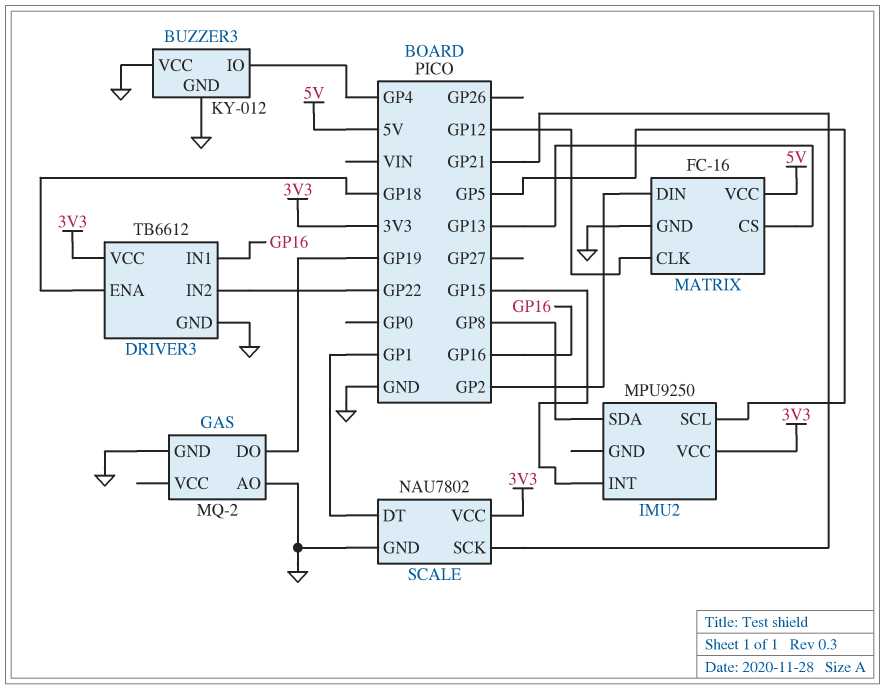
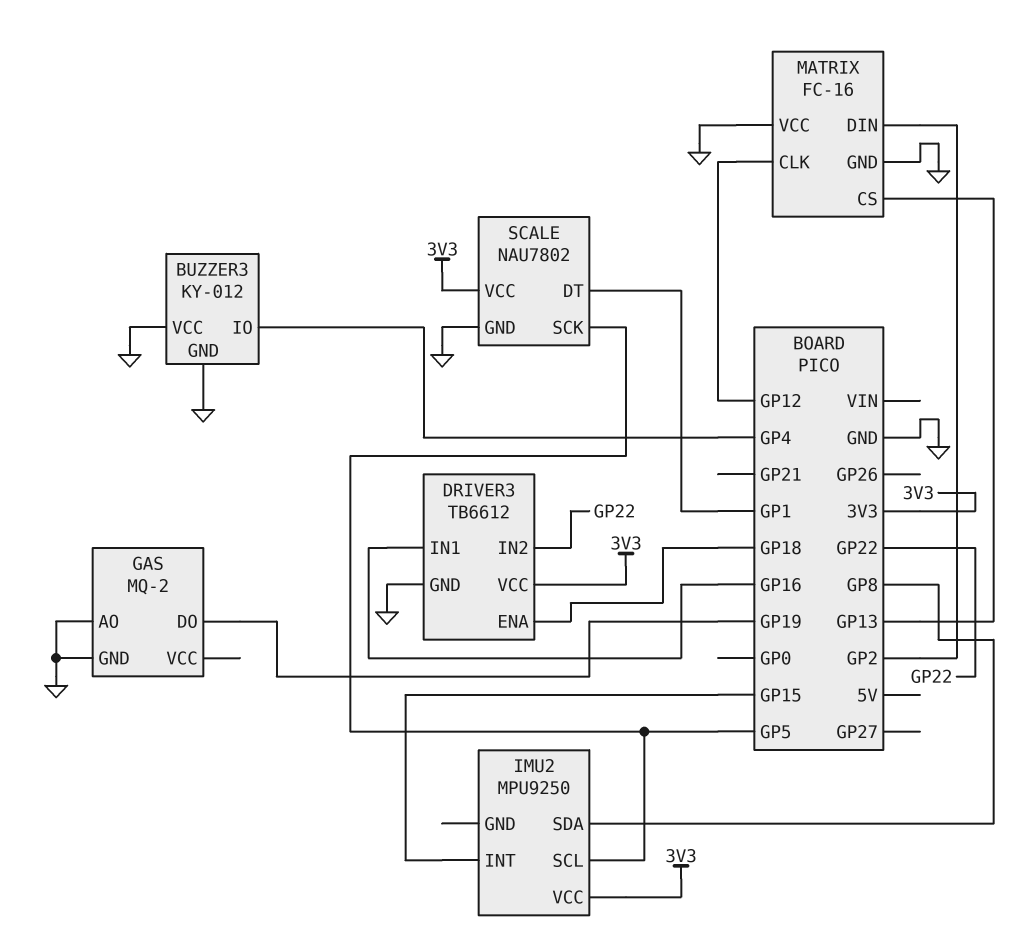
MATRIX pin VCC: 5V -> GND
SCALE pin SCK: GP21 -> GP5

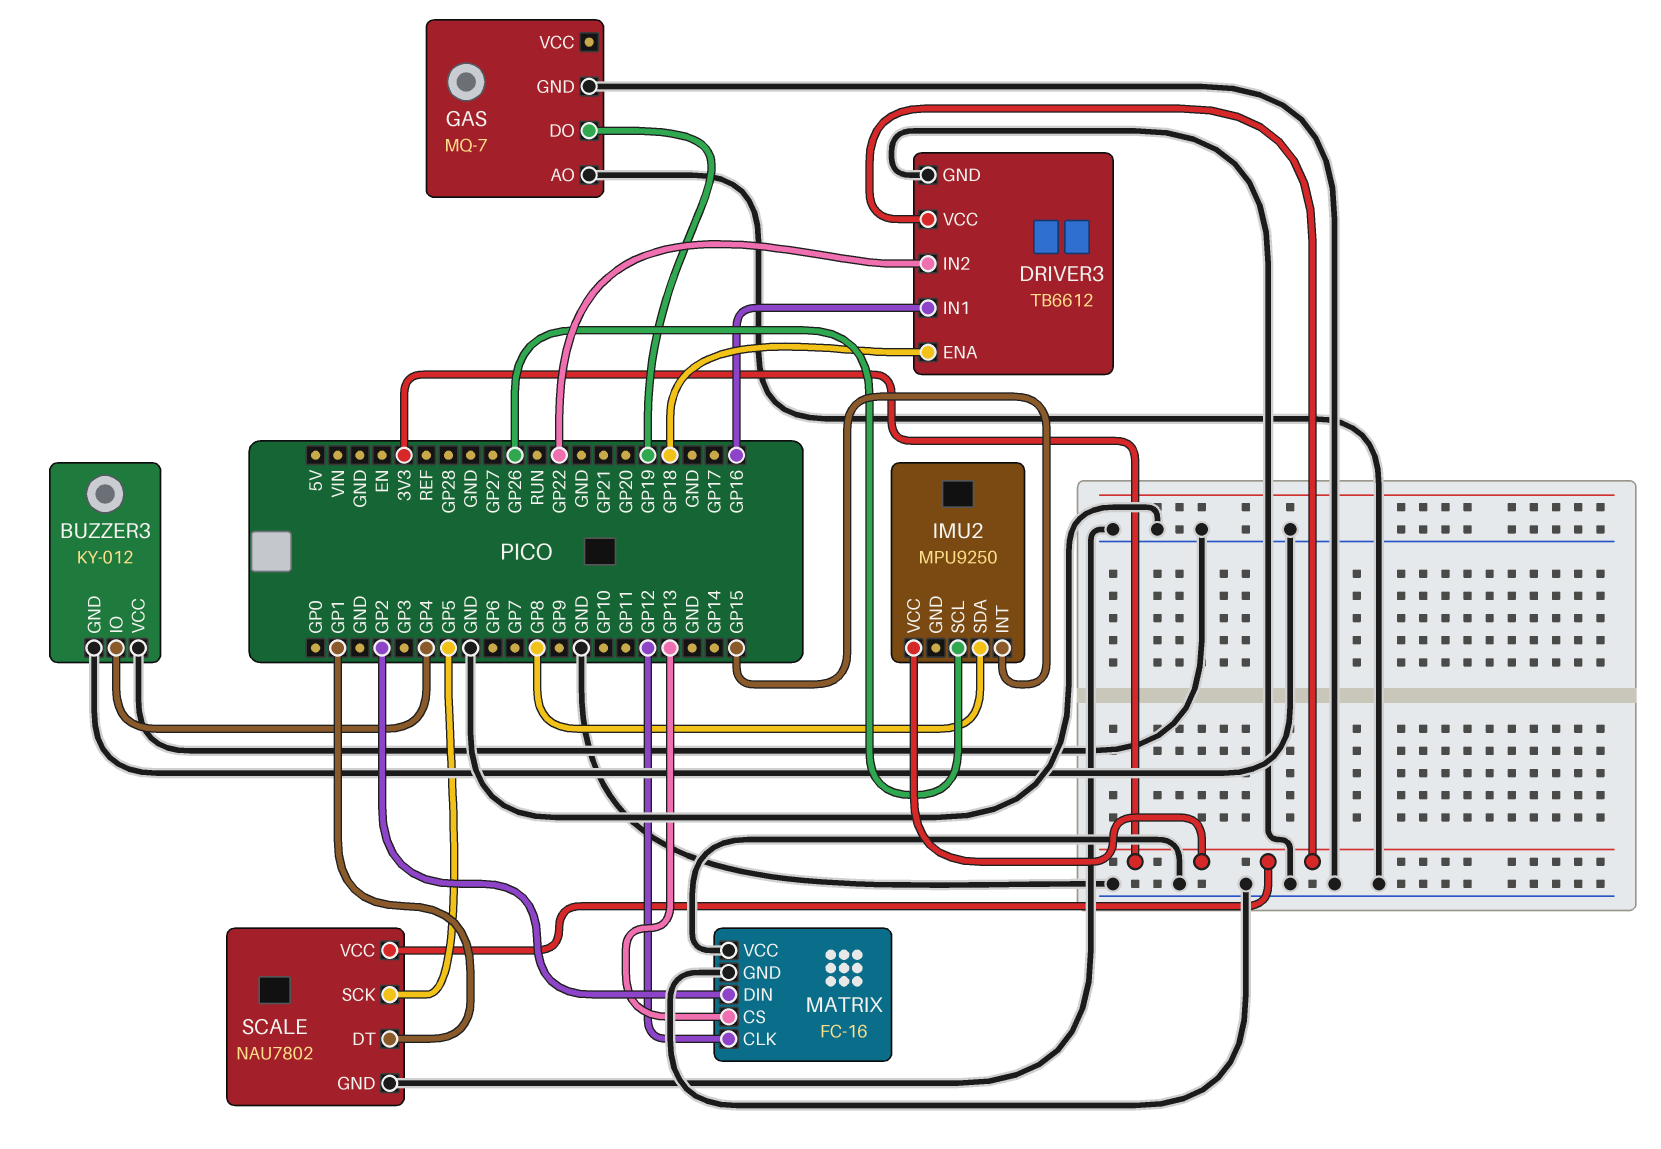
GAS: MQ-2 -> MQ-7
IMU2 pin SCL: GP5 -> GP26

